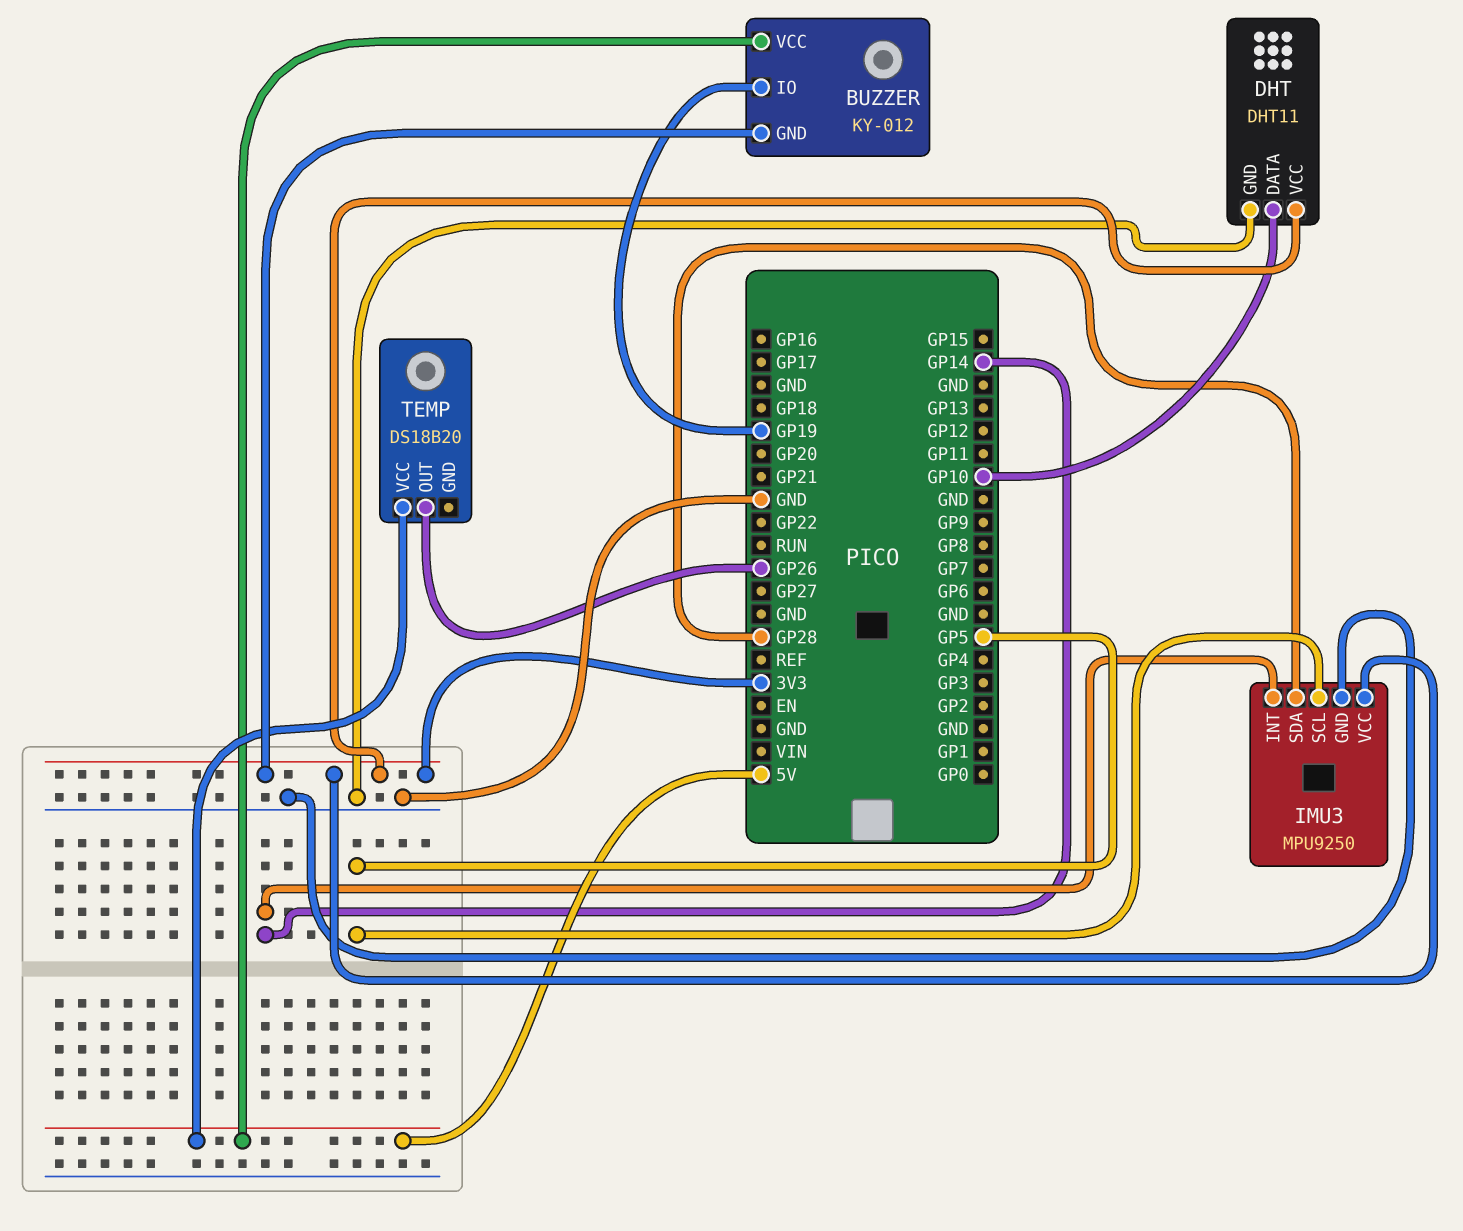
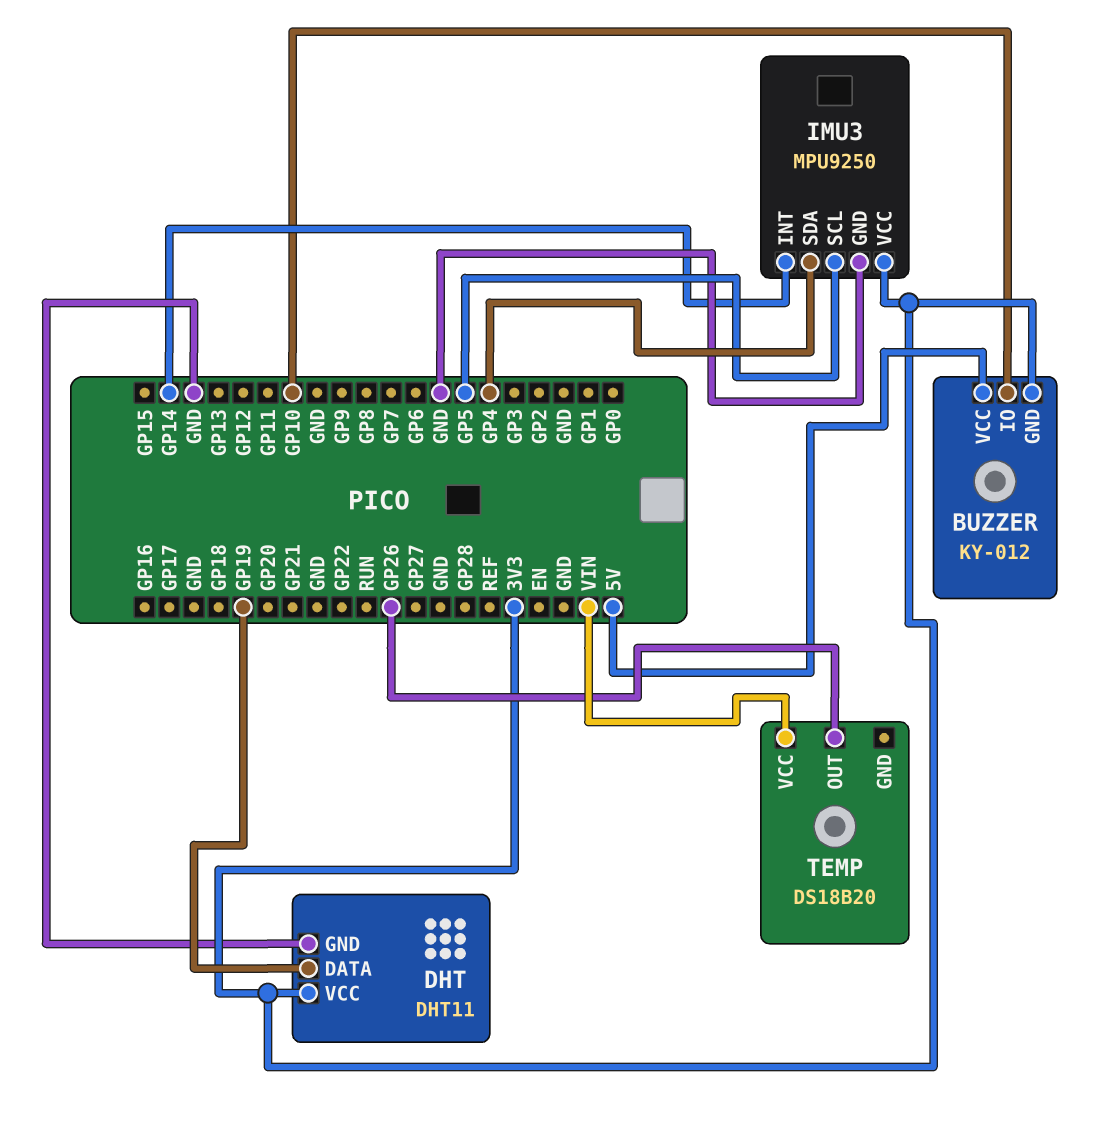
BUZZER pin IO: GP19 -> GP10
DHT pin DATA: GP10 -> GP19
IMU3 pin SDA: GP28 -> GP4
TEMP pin VCC: 5V -> VIN

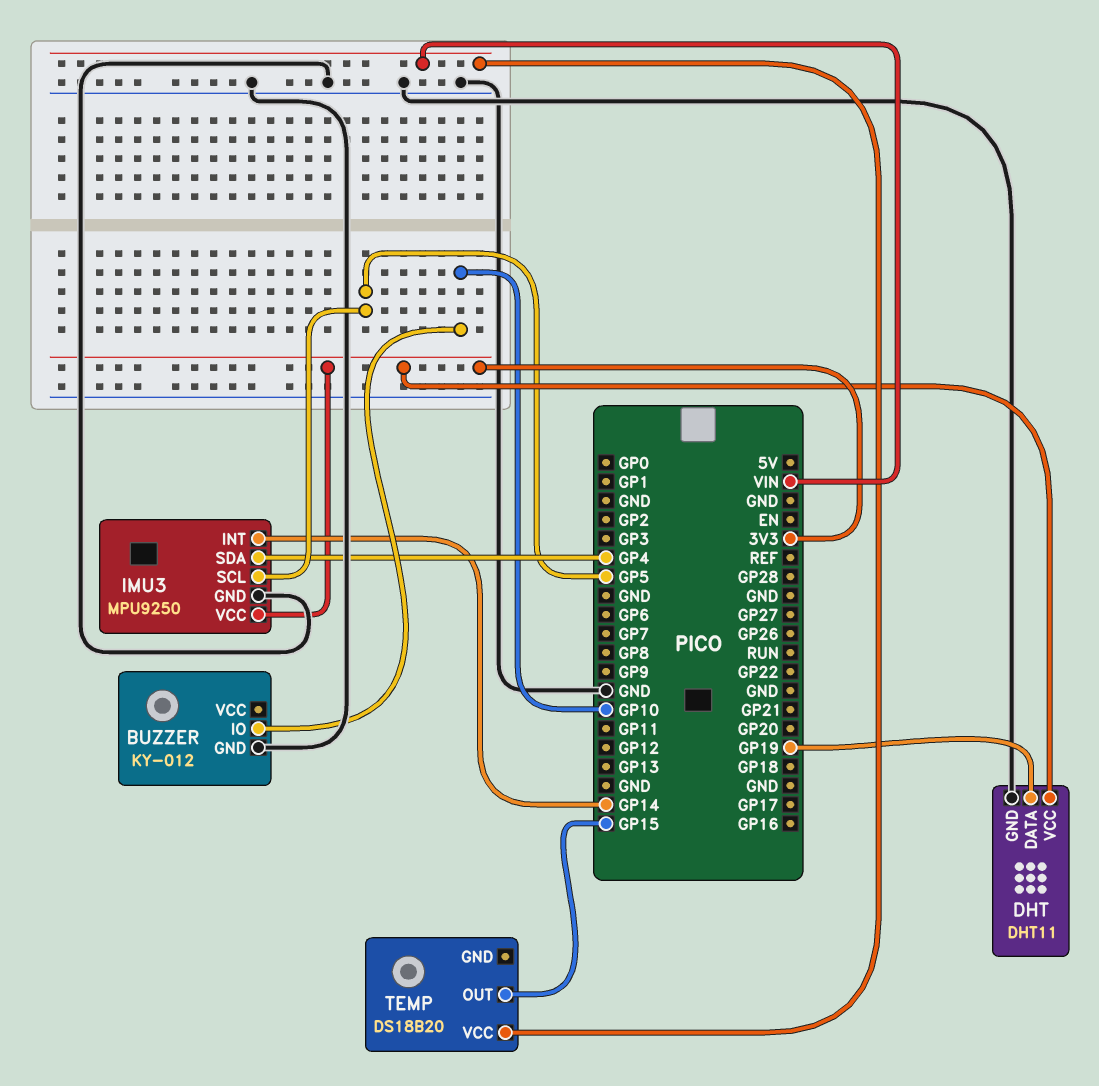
BUZZER pin GND: 3V3 -> GND
BUZZER pin VCC: 5V -> none
TEMP pin OUT: GP26 -> GP15

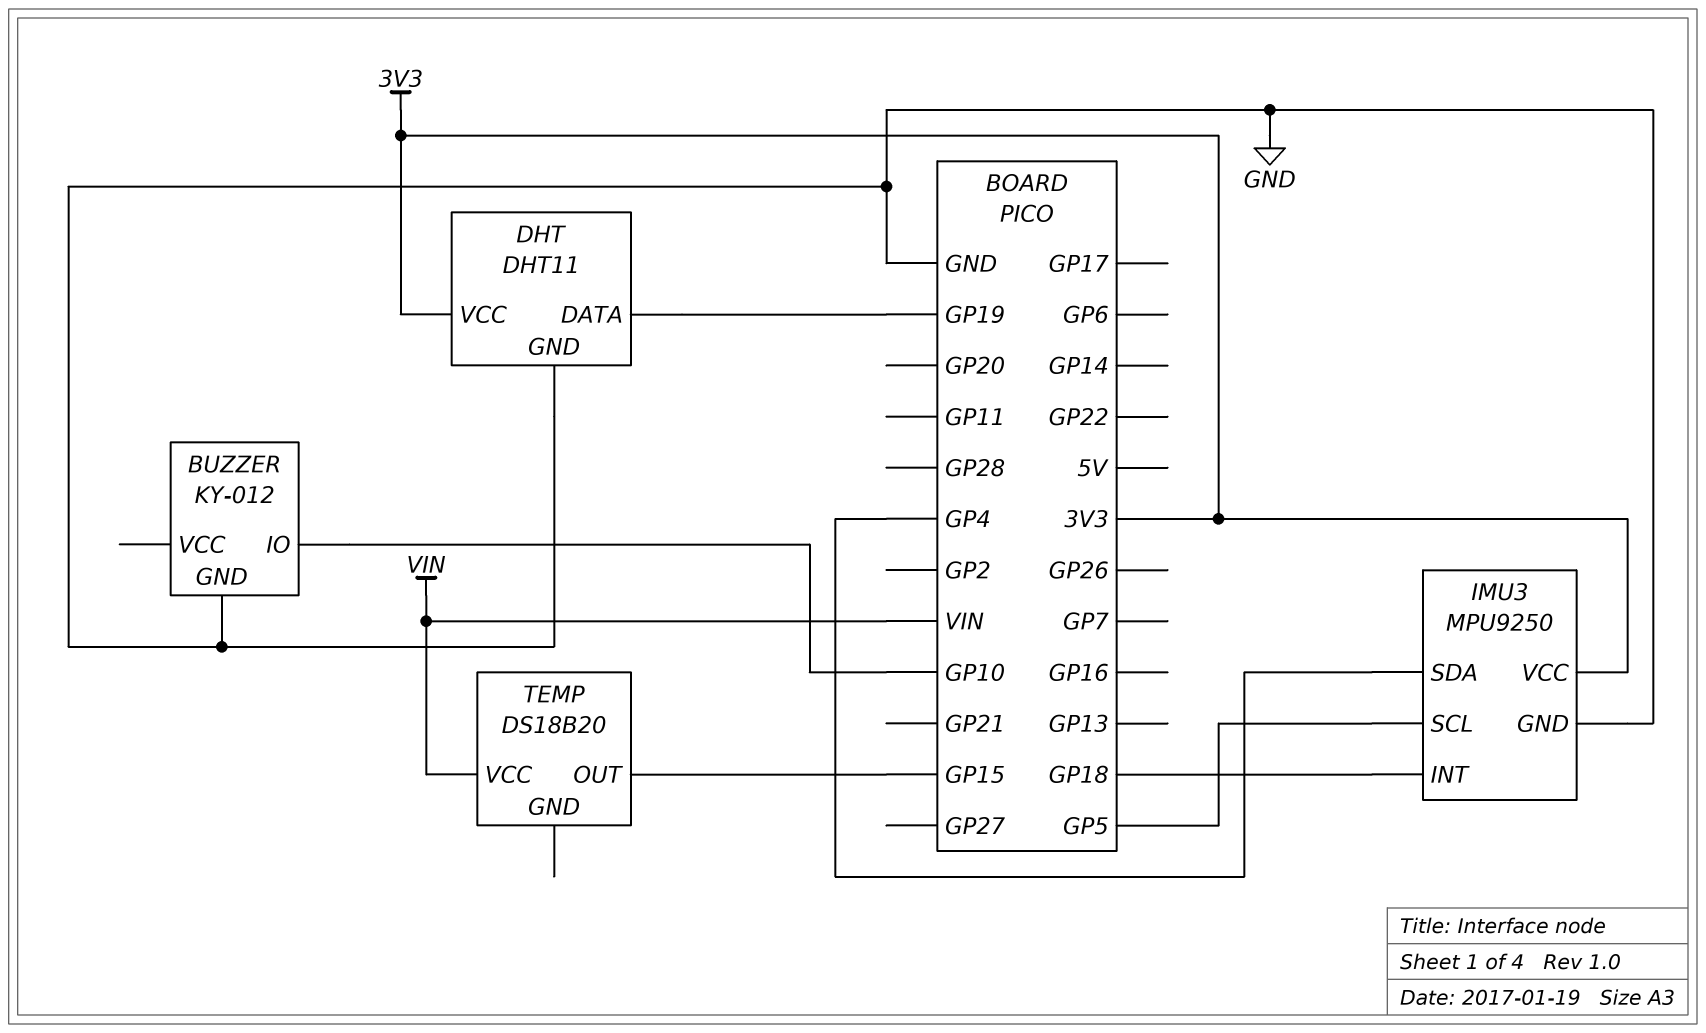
IMU3 pin INT: GP14 -> GP18

